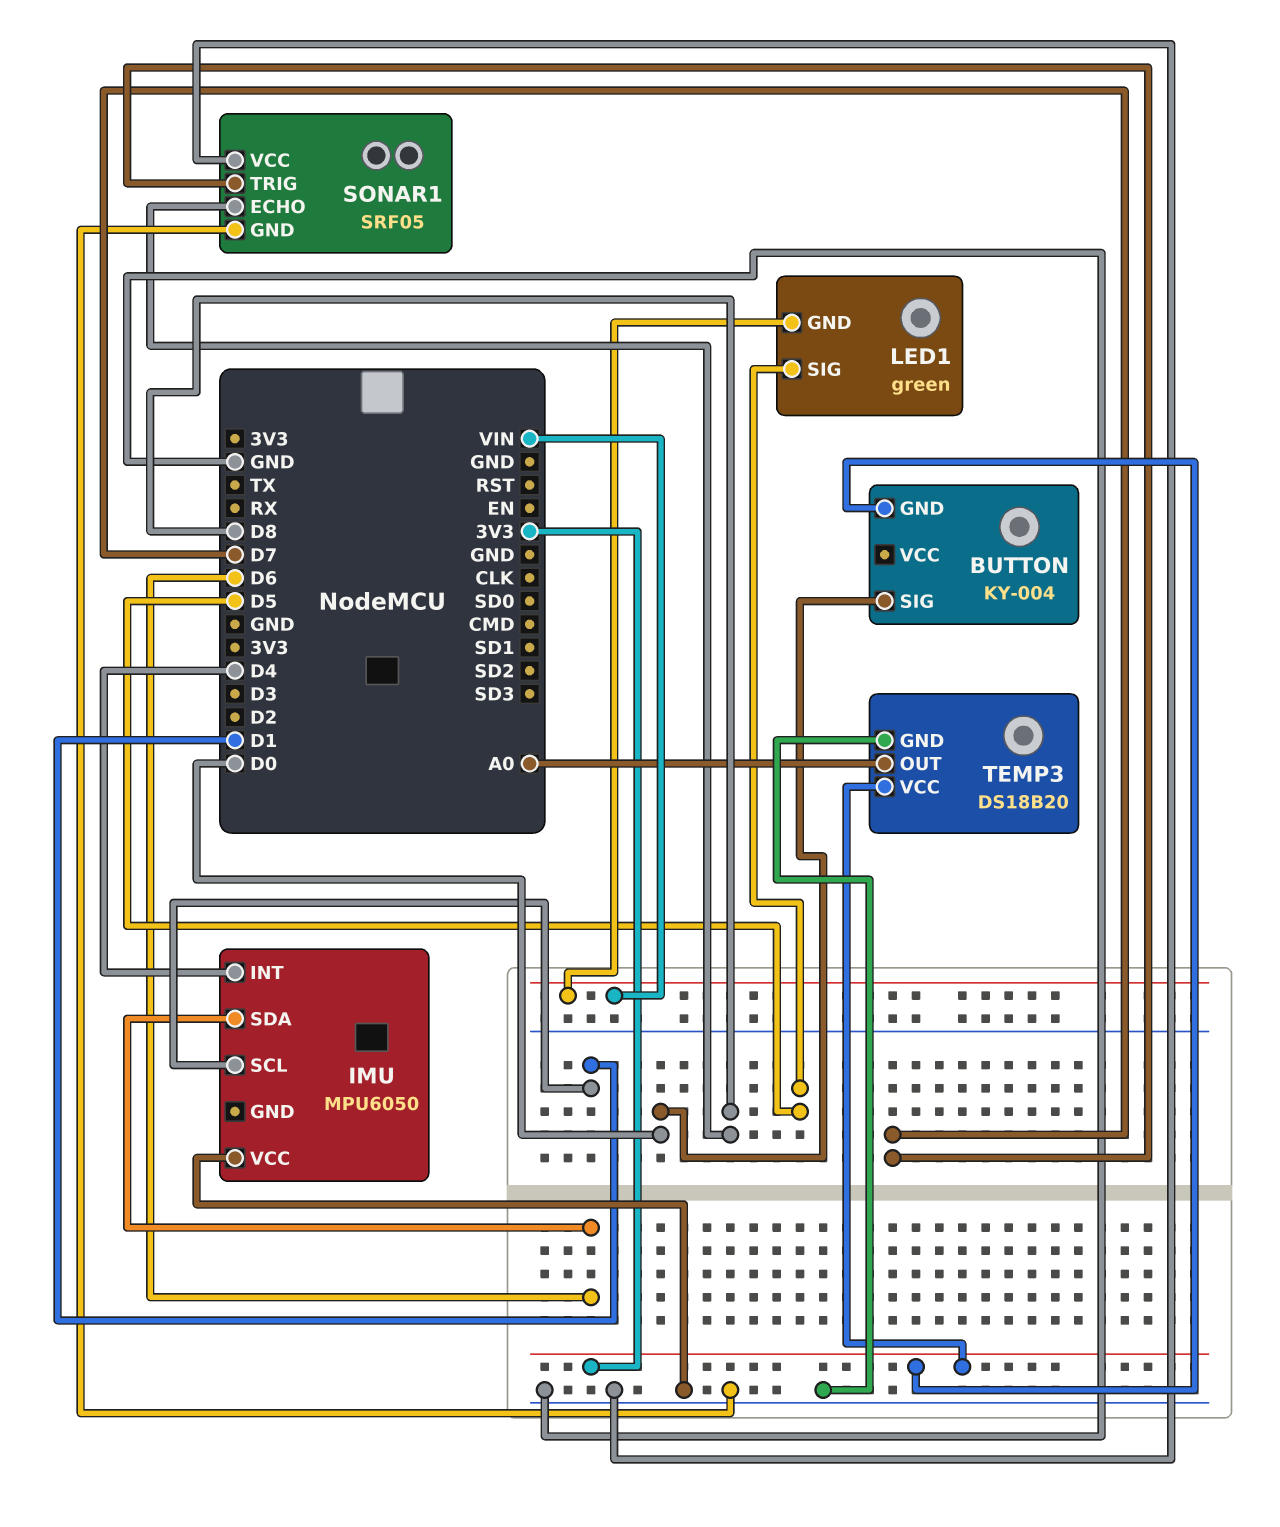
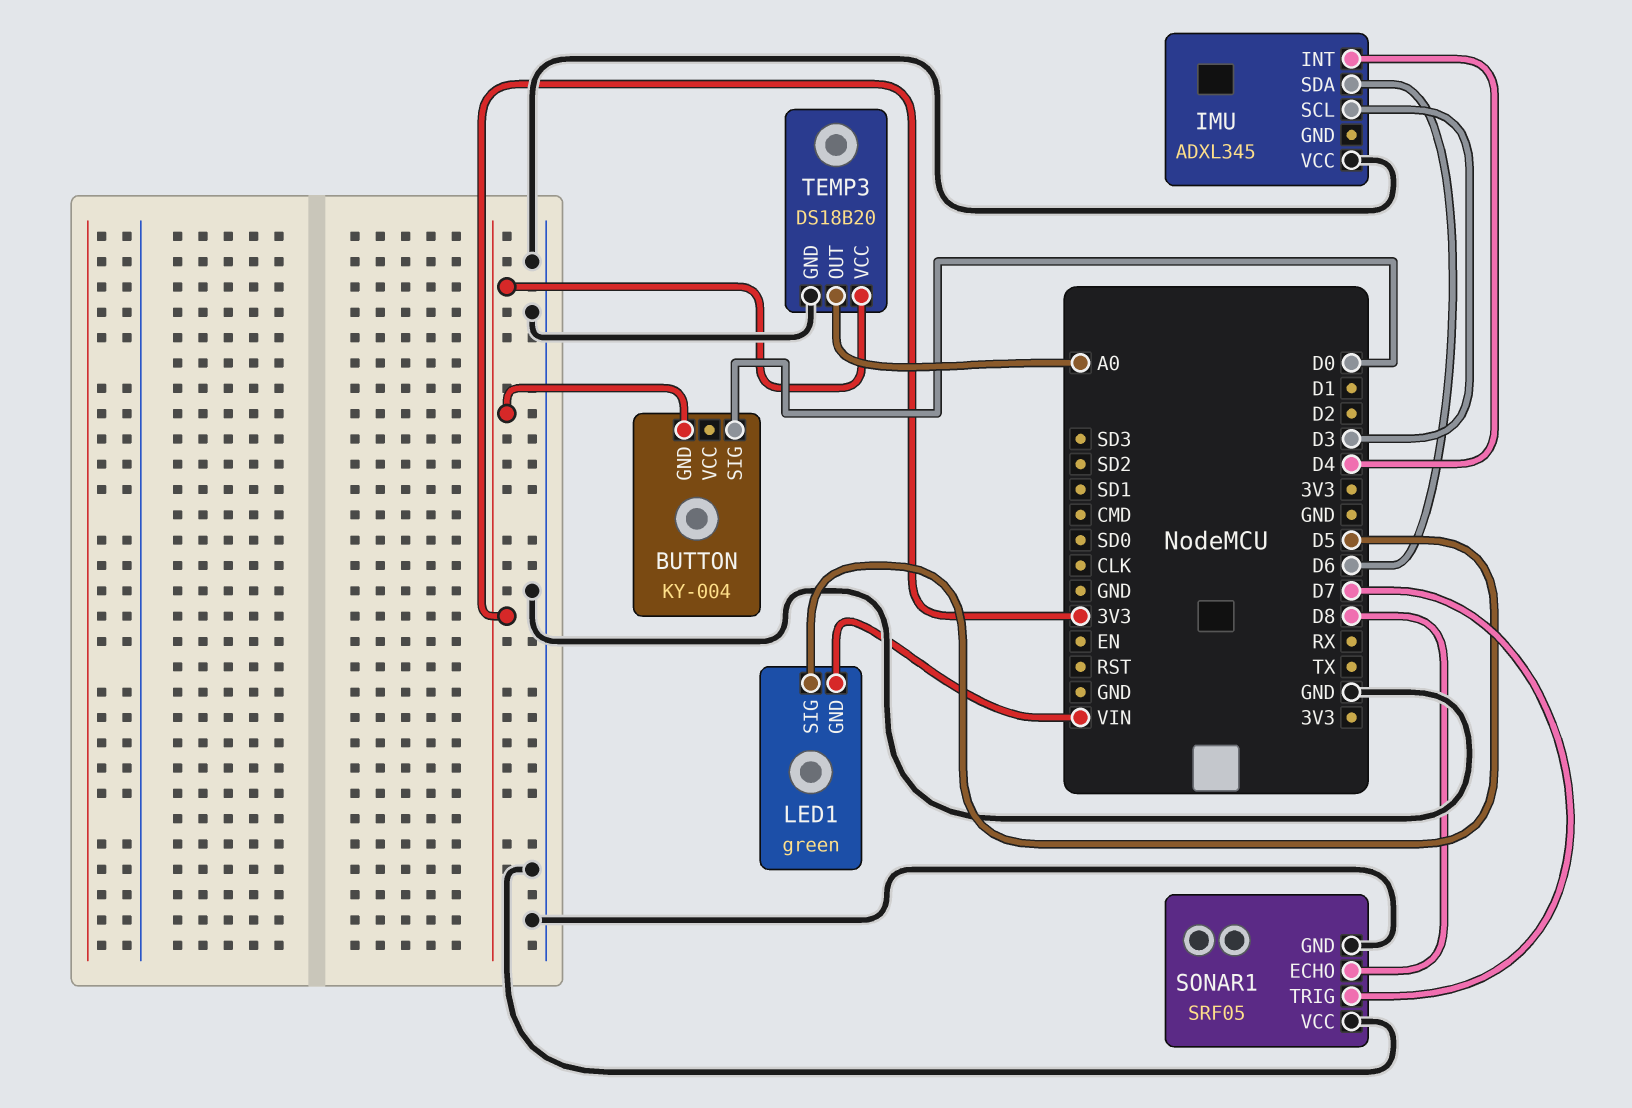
IMU: MPU6050 -> ADXL345
IMU pin SCL: D1 -> D3

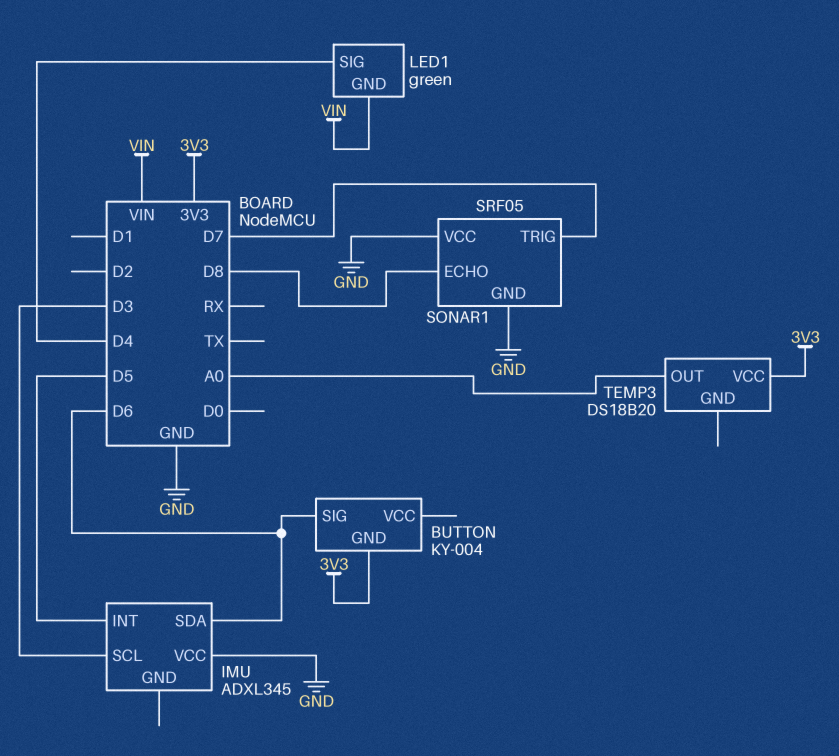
BUTTON pin SIG: D0 -> D6
IMU pin INT: D4 -> D5
LED1 pin SIG: D5 -> D4
TEMP3 pin GND: GND -> none

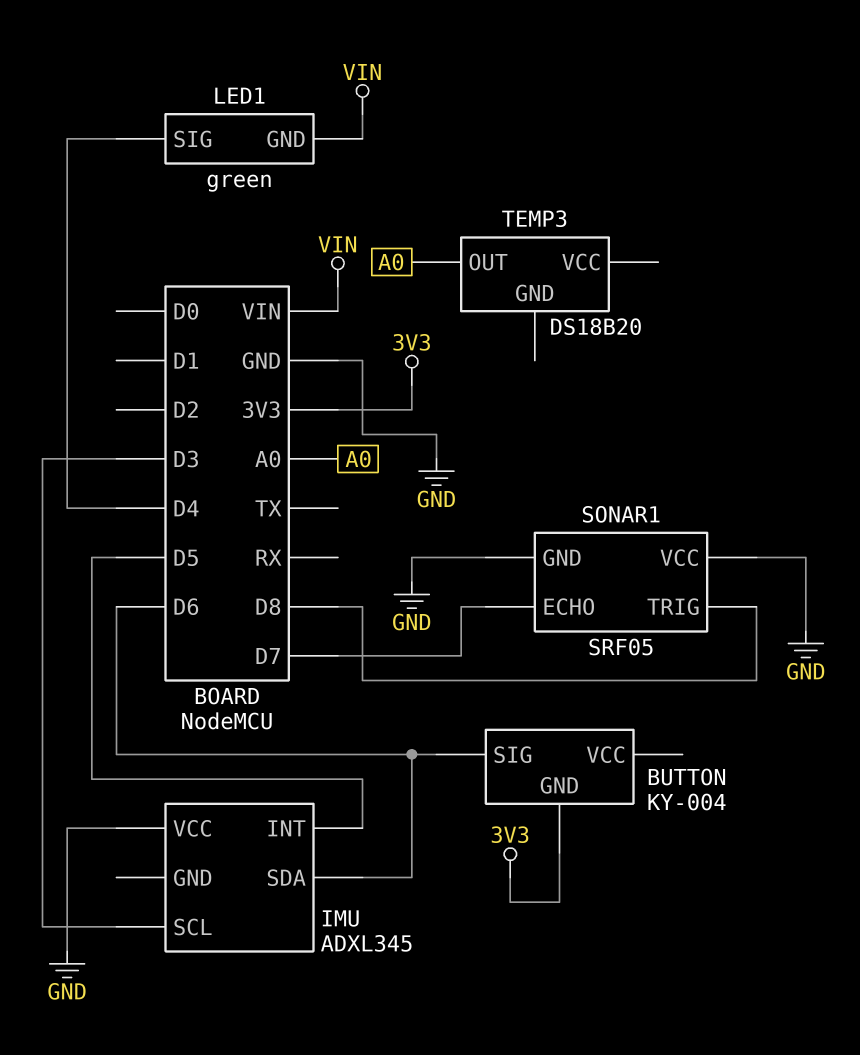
SONAR1 pin ECHO: D8 -> D7
SONAR1 pin TRIG: D7 -> D8
TEMP3 pin VCC: 3V3 -> none

